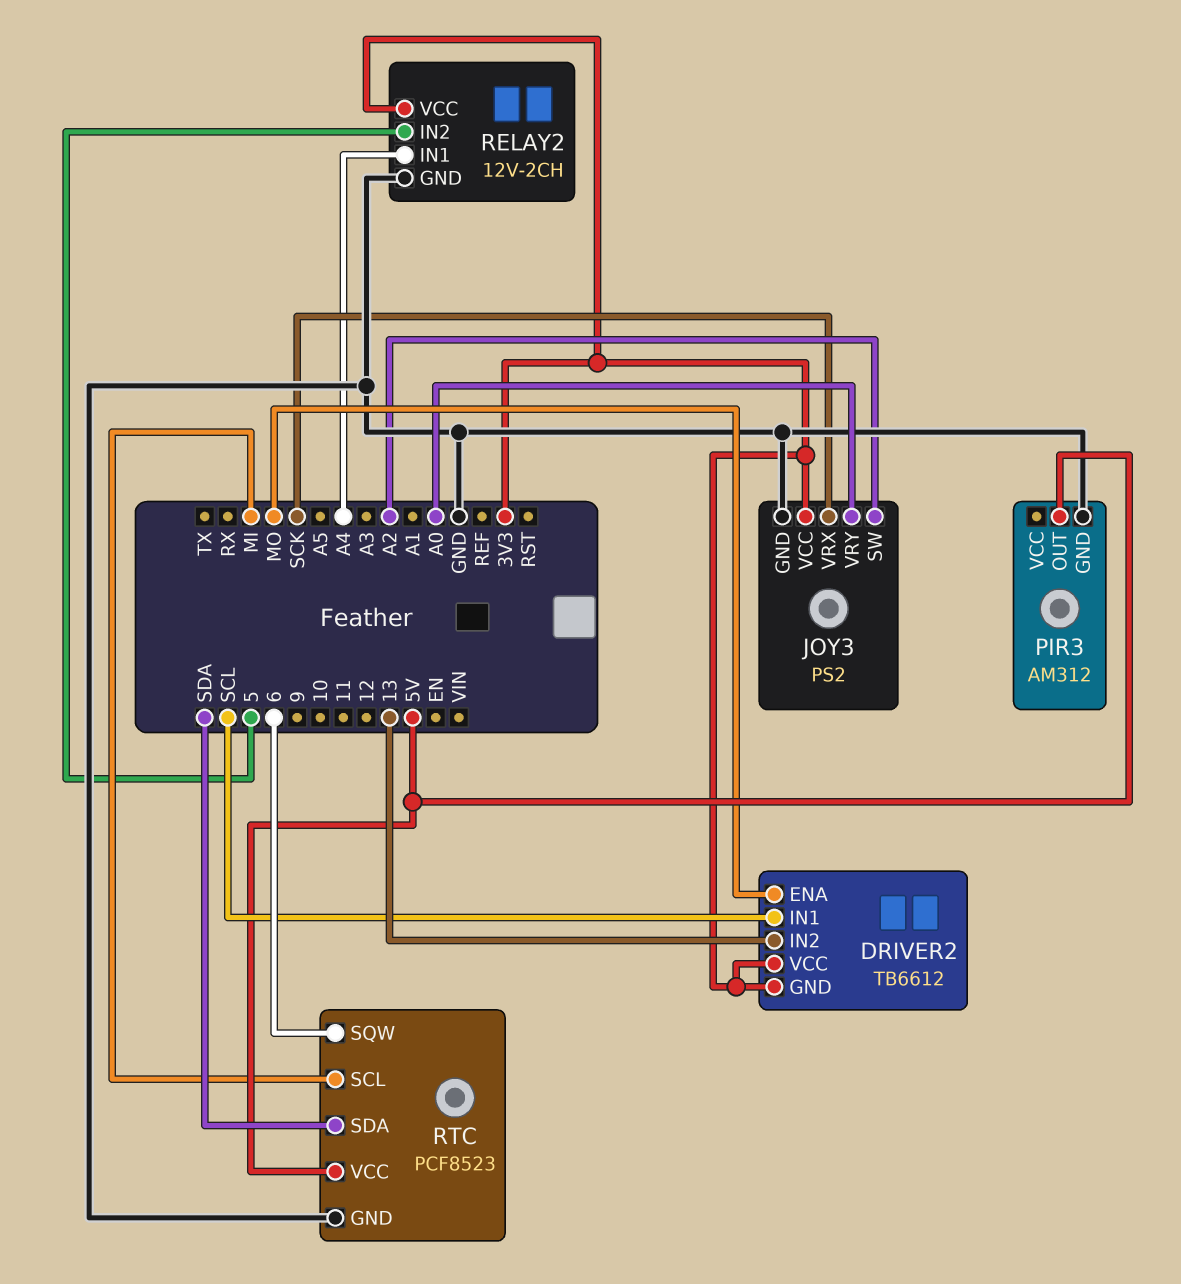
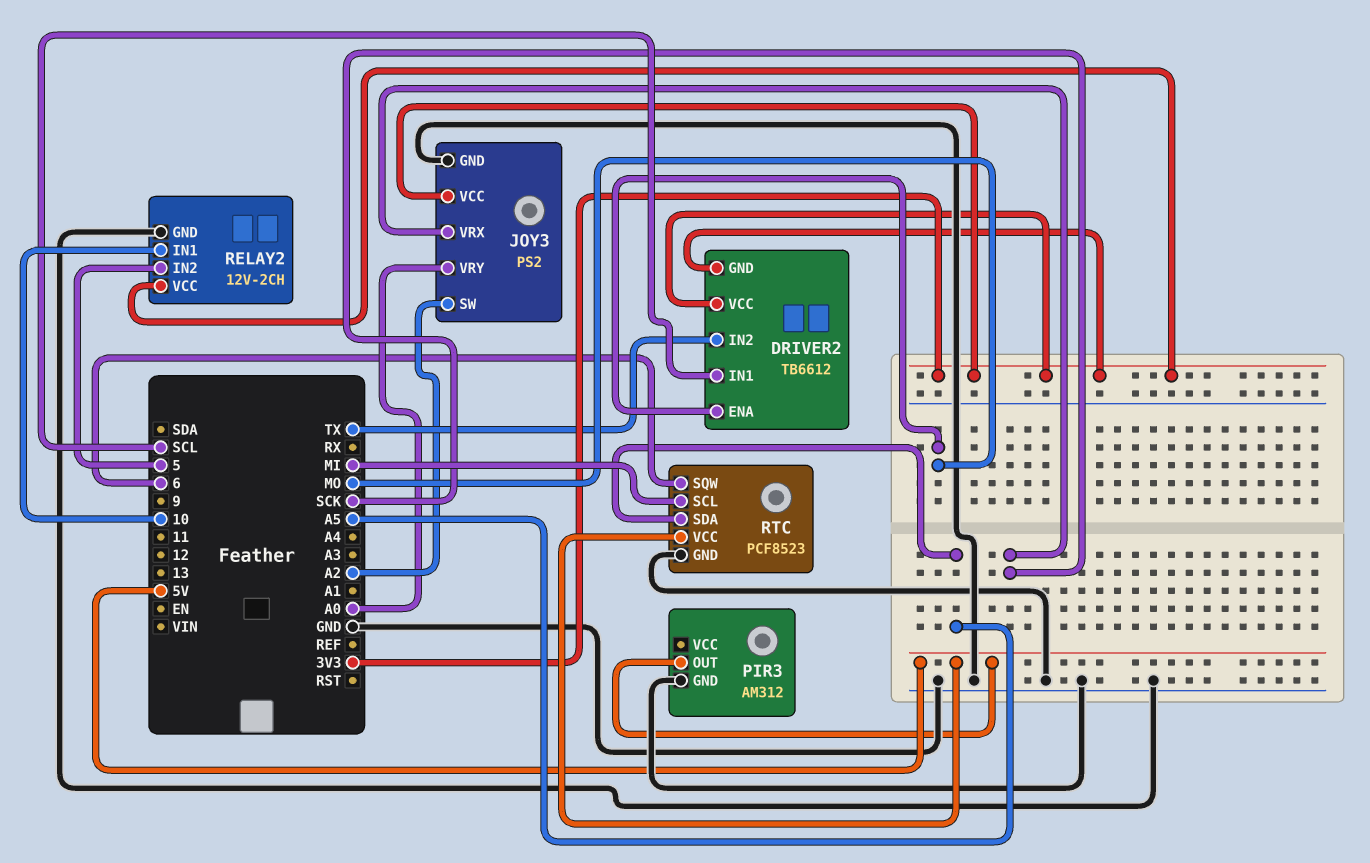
DRIVER2 pin IN2: 13 -> TX
RELAY2 pin IN1: A4 -> 10
RTC pin SDA: SDA -> A5

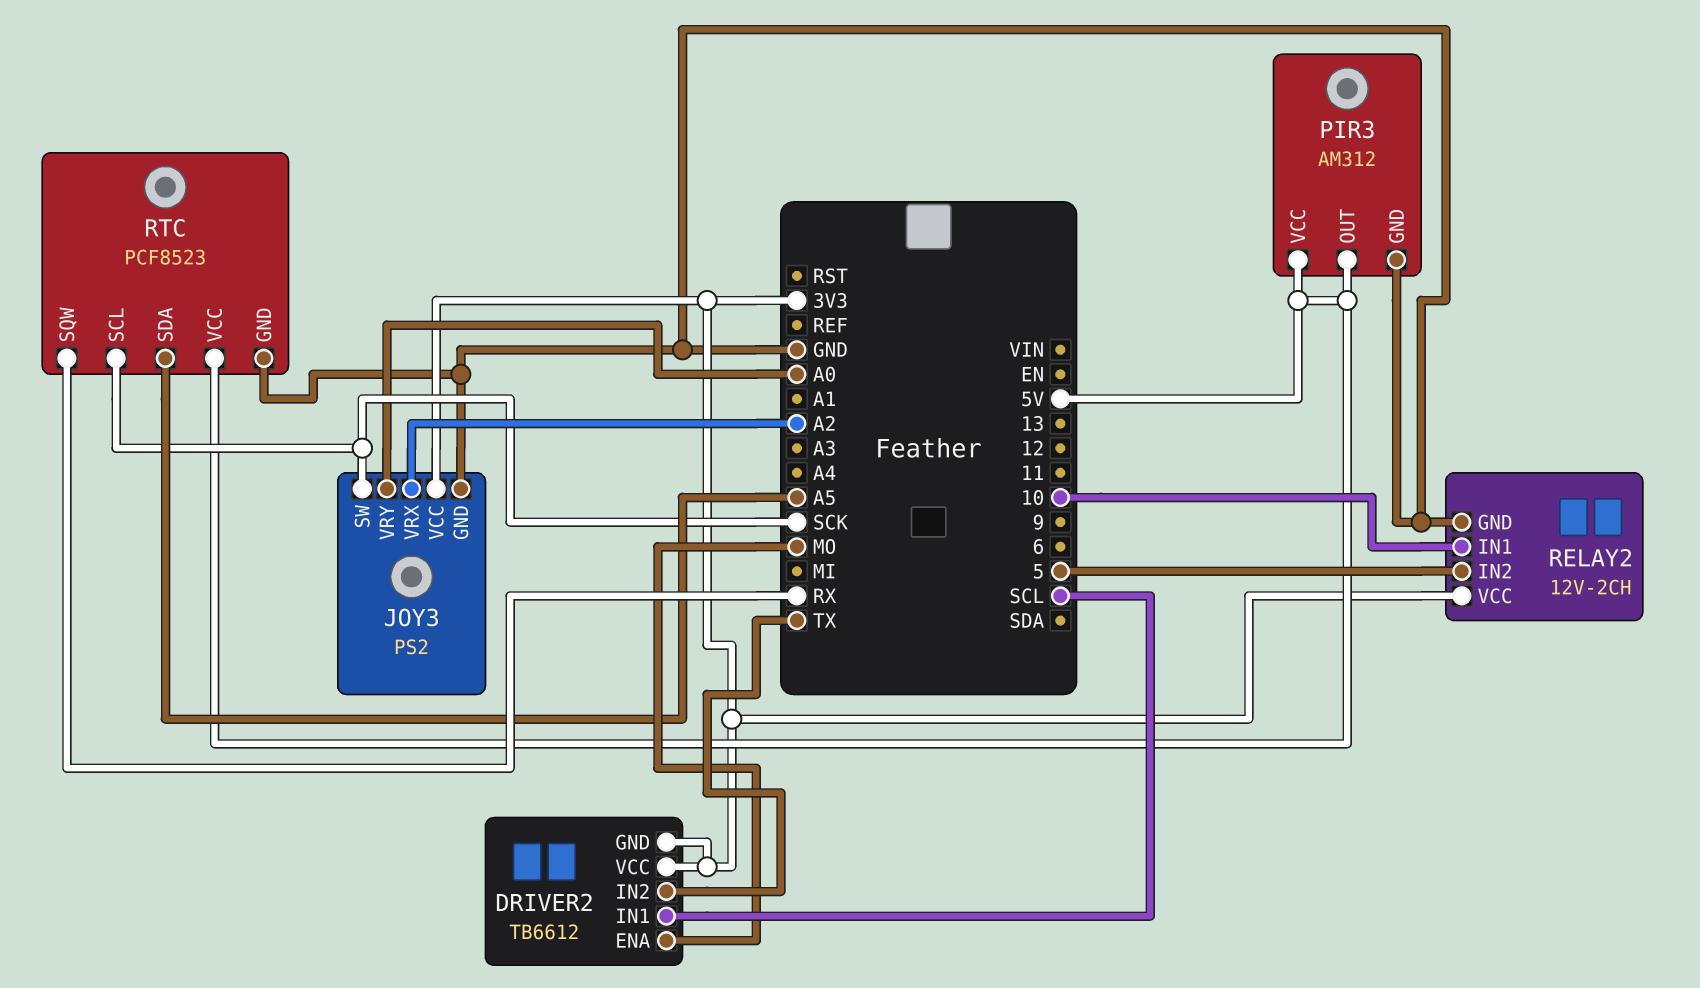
JOY3 pin SW: A2 -> SCK
JOY3 pin VRX: SCK -> A2
PIR3 pin VCC: none -> 5V
RTC pin SCL: MI -> SCK
RTC pin SQW: 6 -> RX

